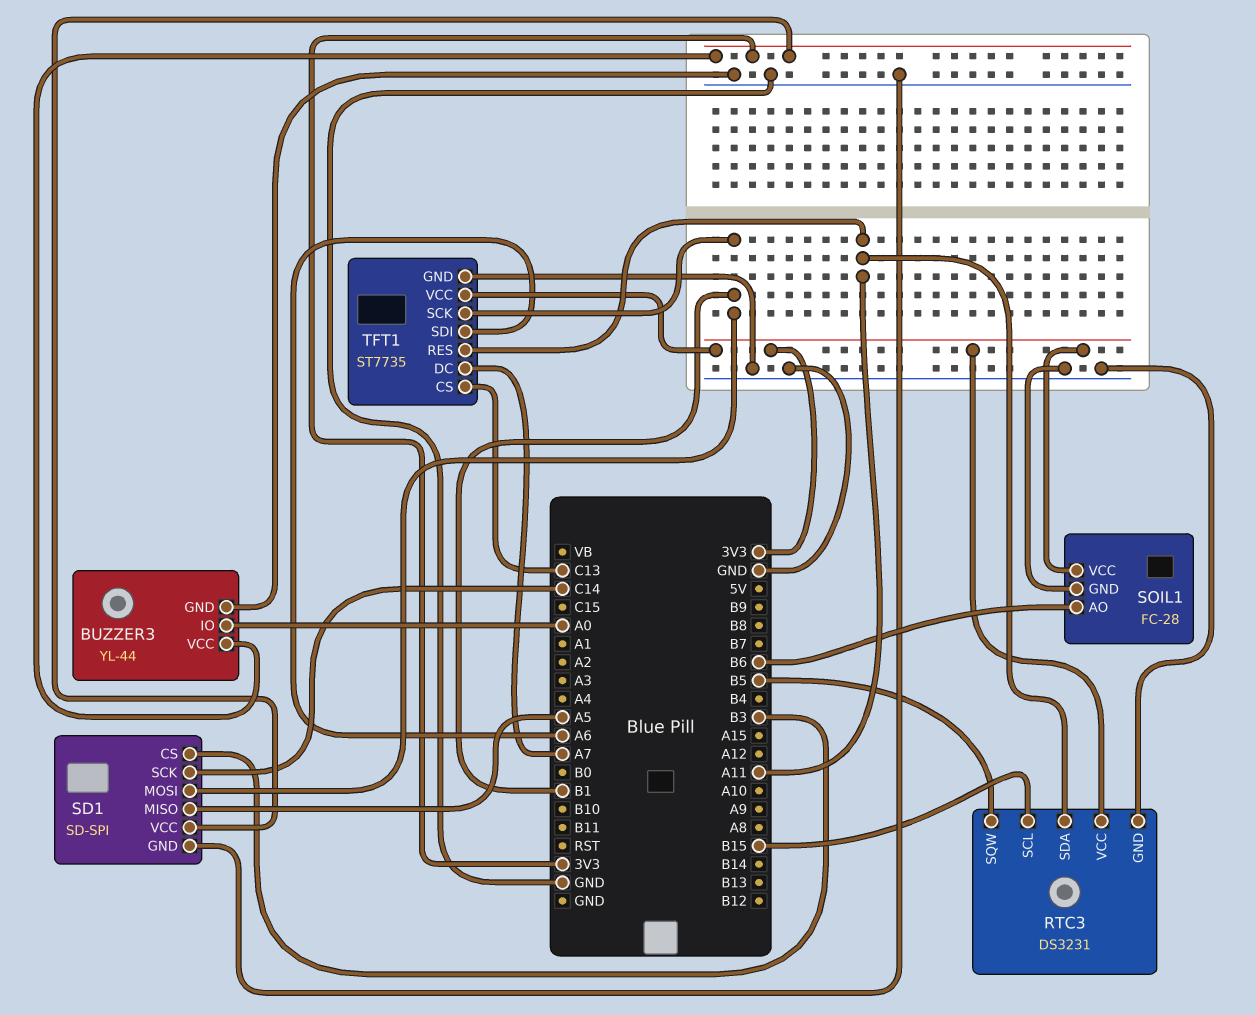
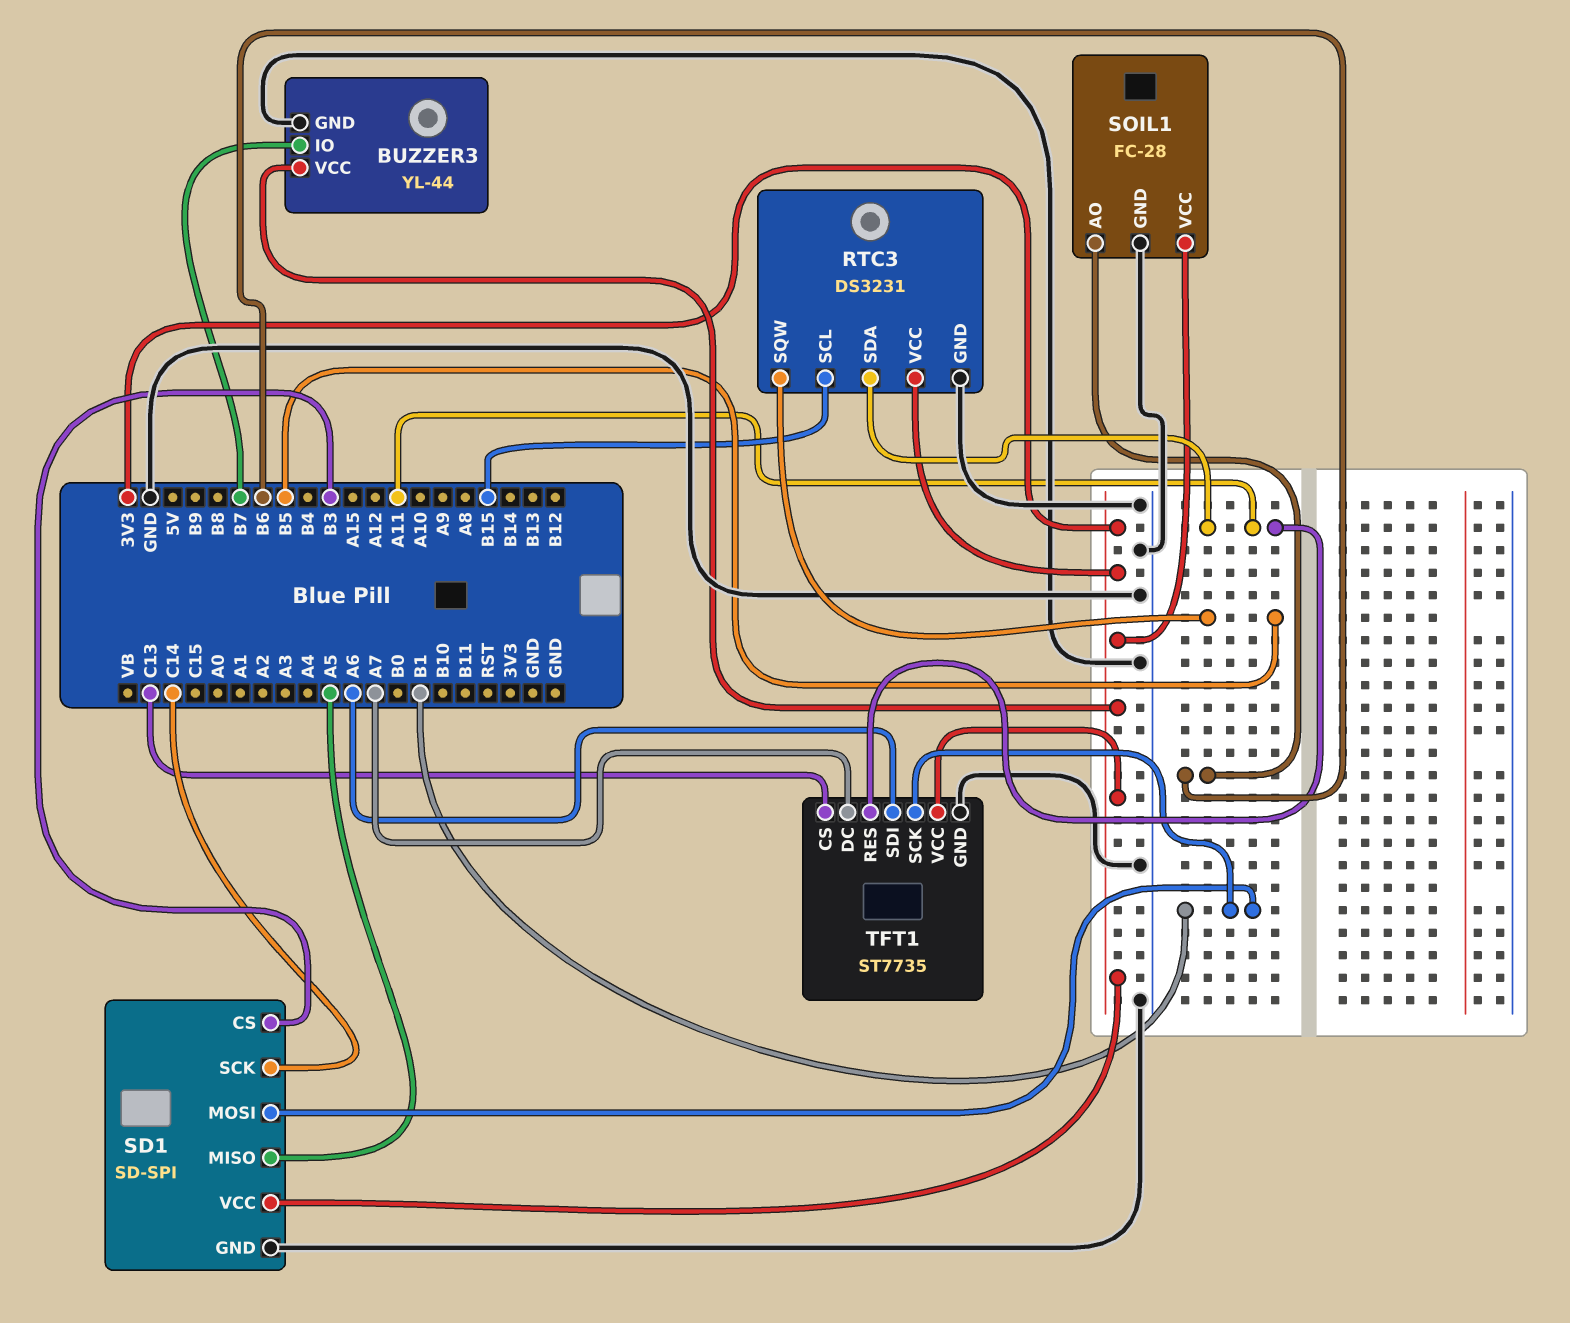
BUZZER3 pin IO: A0 -> B7

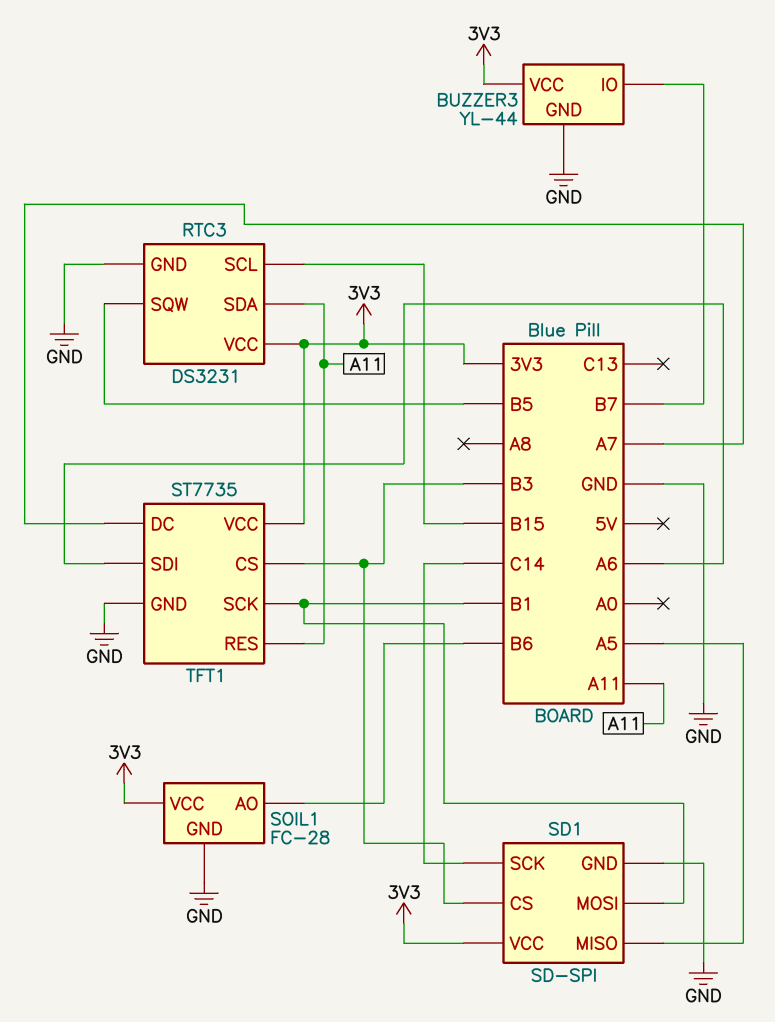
TFT1 pin CS: C13 -> B3

